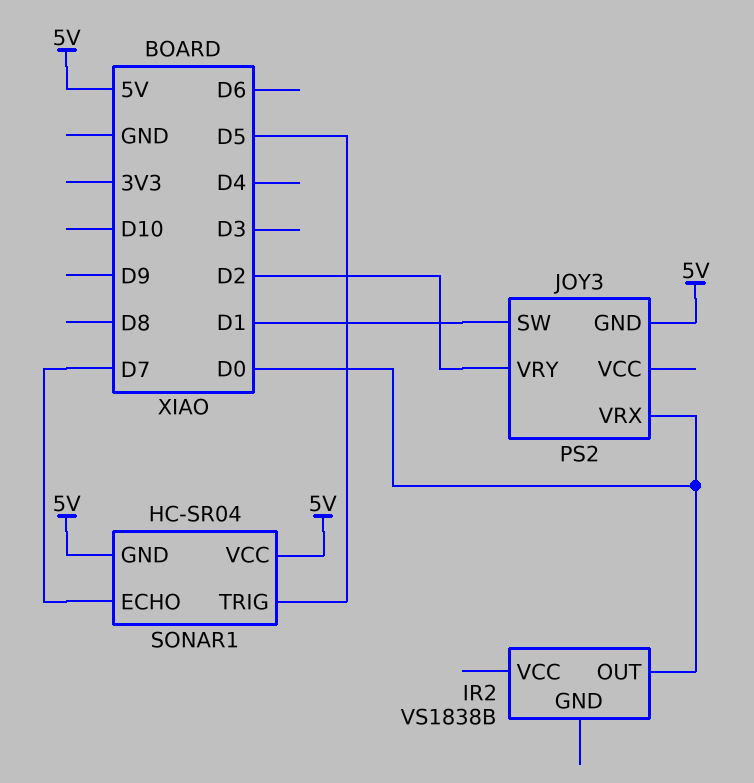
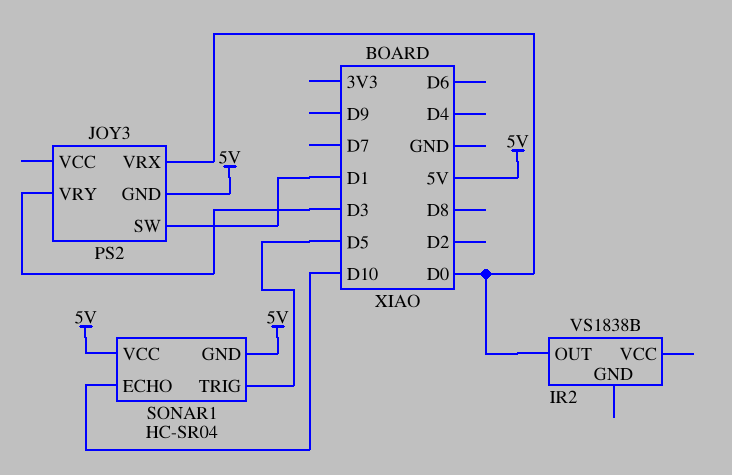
JOY3 pin VRY: D2 -> D3
SONAR1 pin ECHO: D7 -> D10

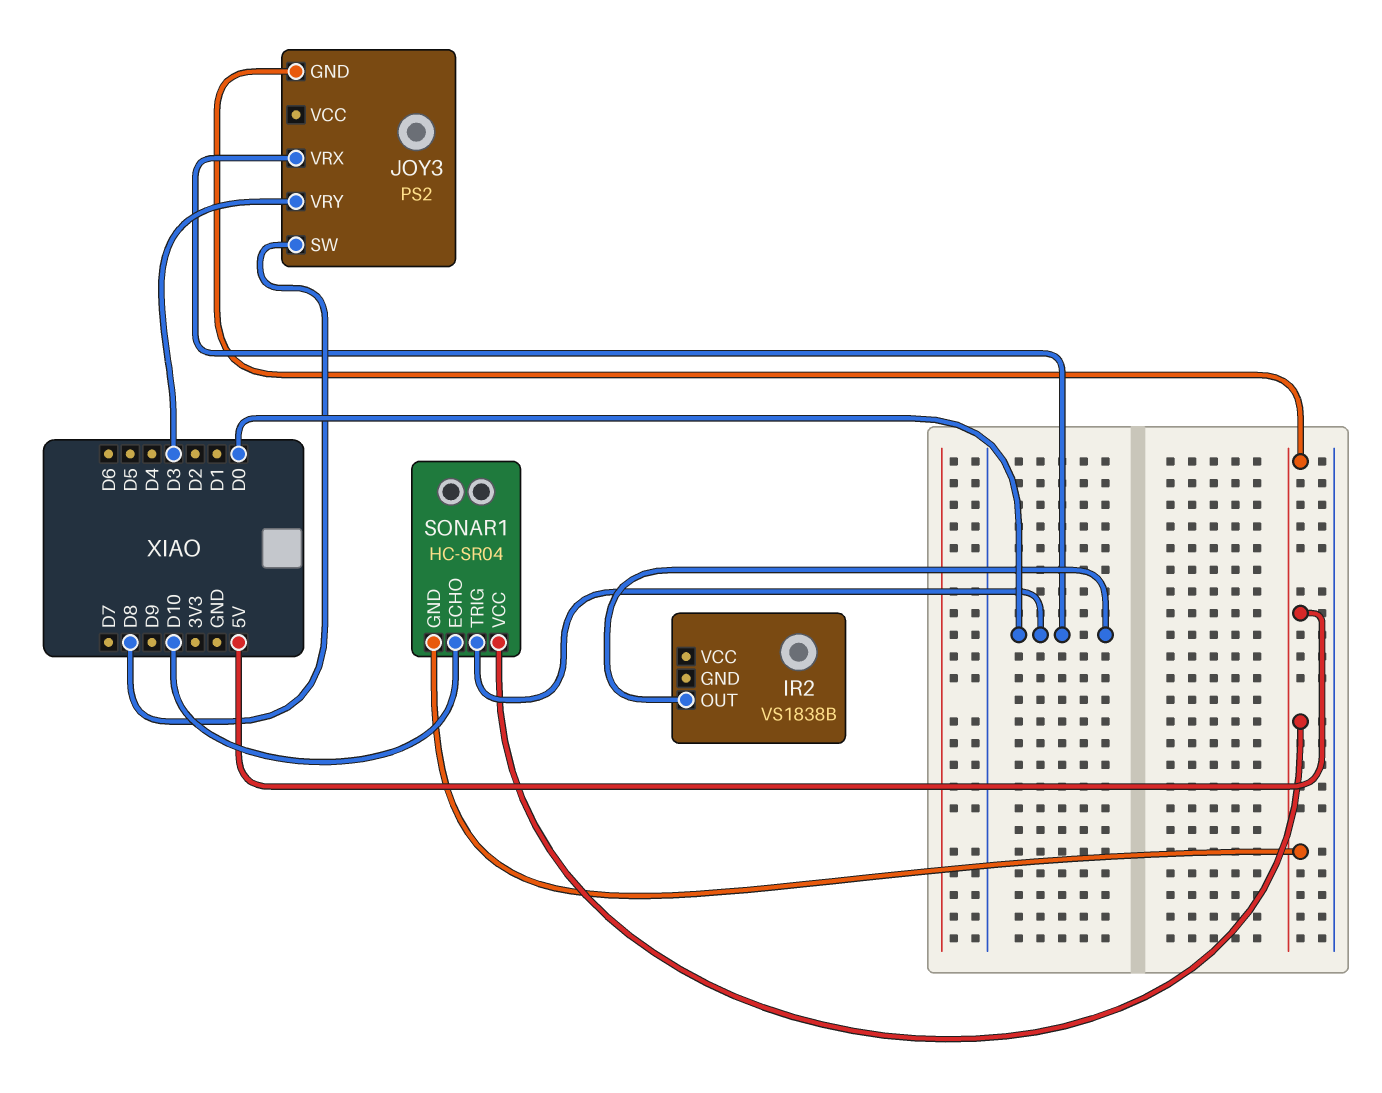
JOY3 pin SW: D1 -> D8
SONAR1 pin TRIG: D5 -> D0

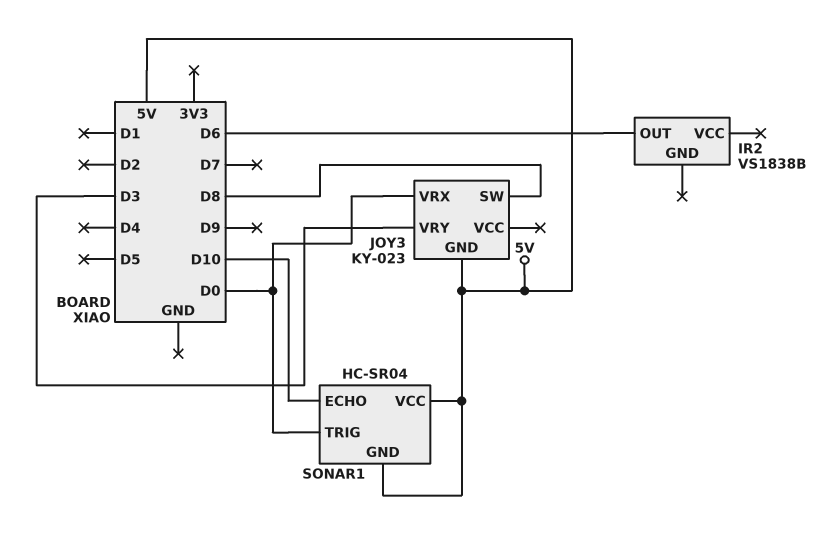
IR2 pin OUT: D0 -> D6
JOY3: PS2 -> KY-023

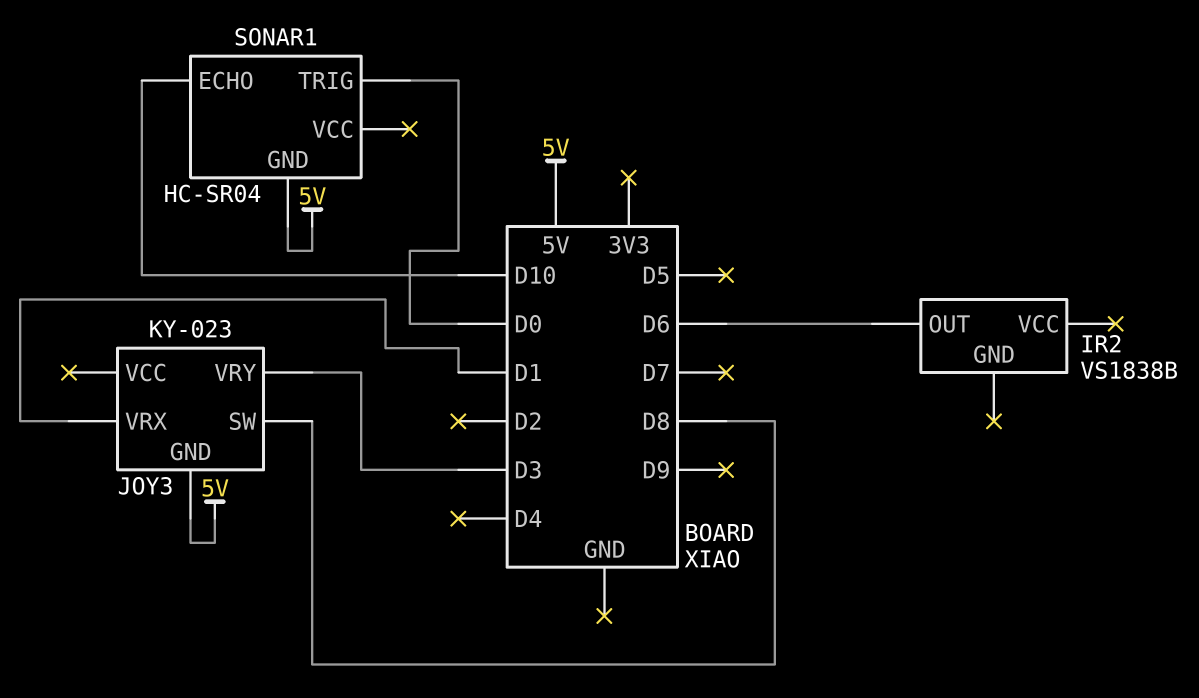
JOY3 pin VRX: D0 -> D1
SONAR1 pin VCC: 5V -> none

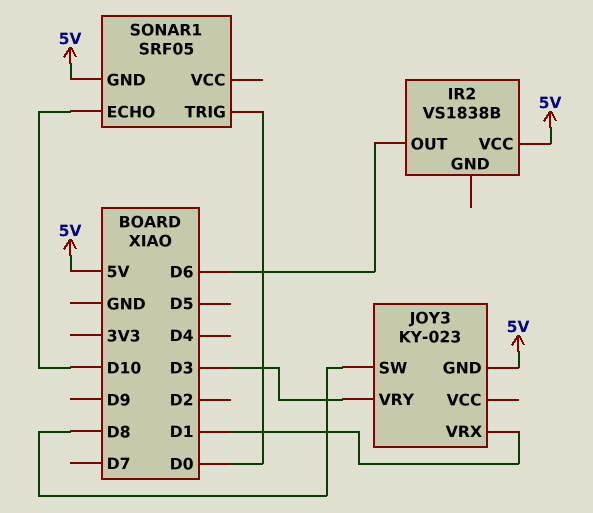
IR2 pin VCC: none -> 5V
SONAR1: HC-SR04 -> SRF05

